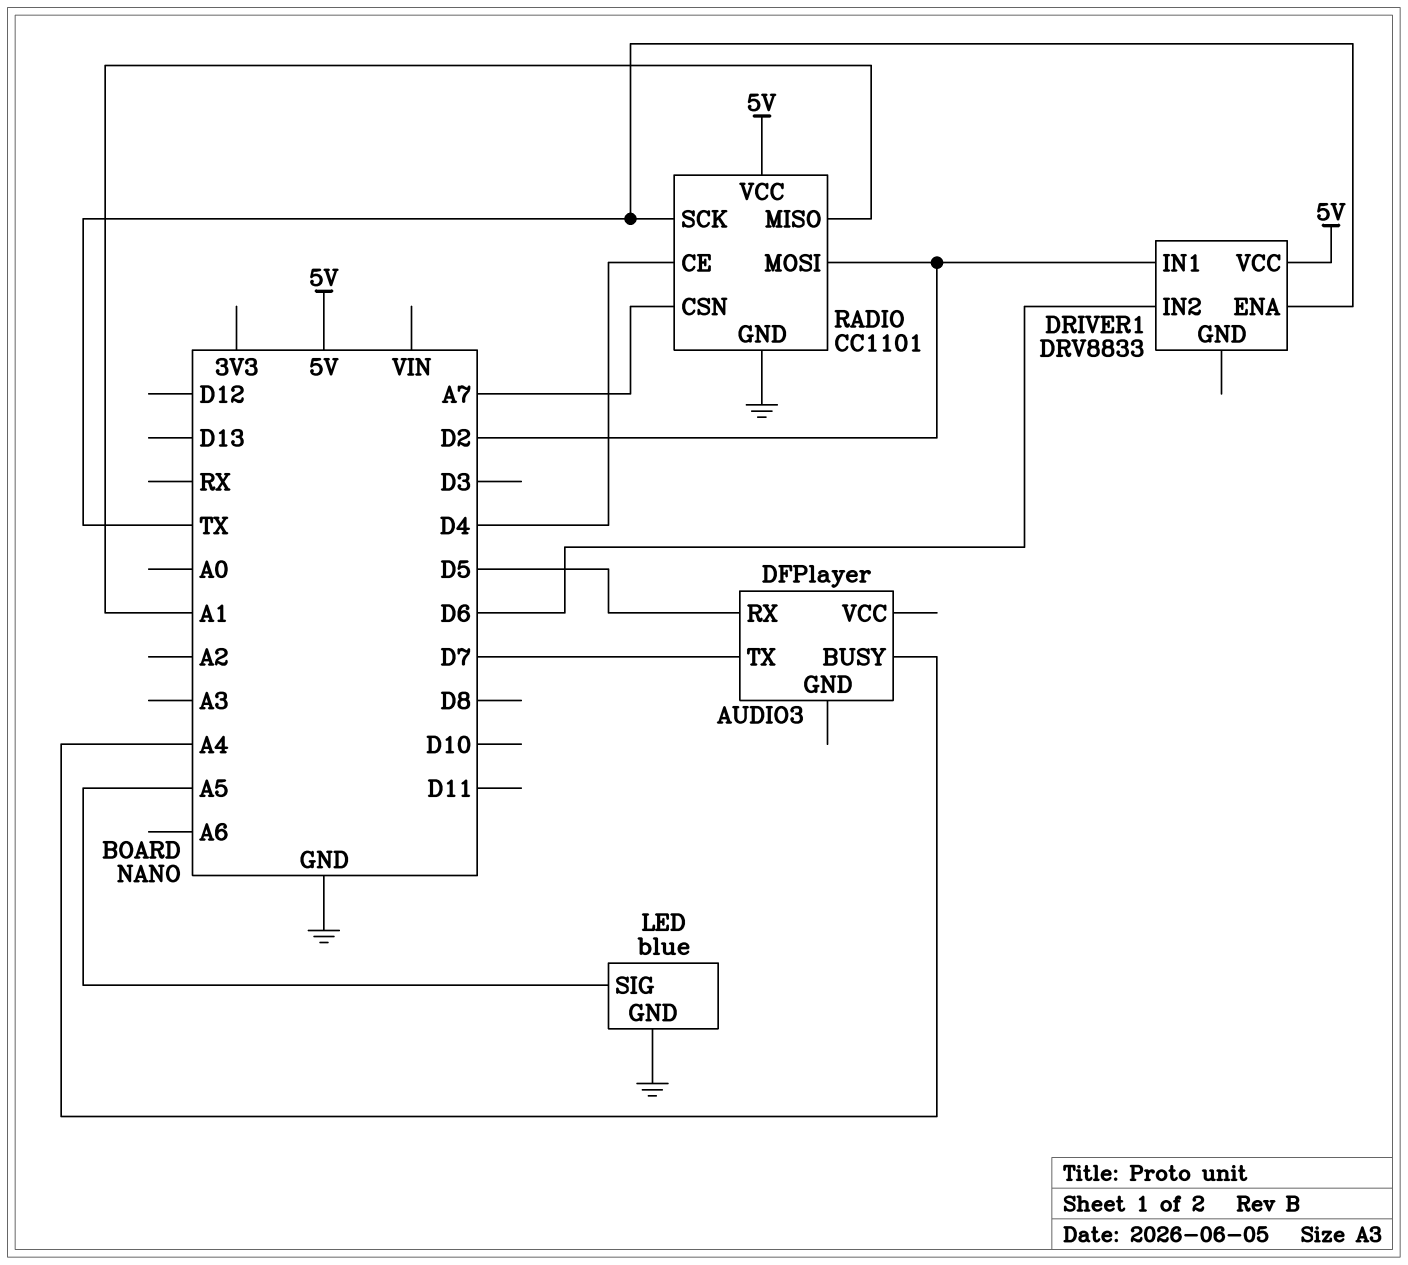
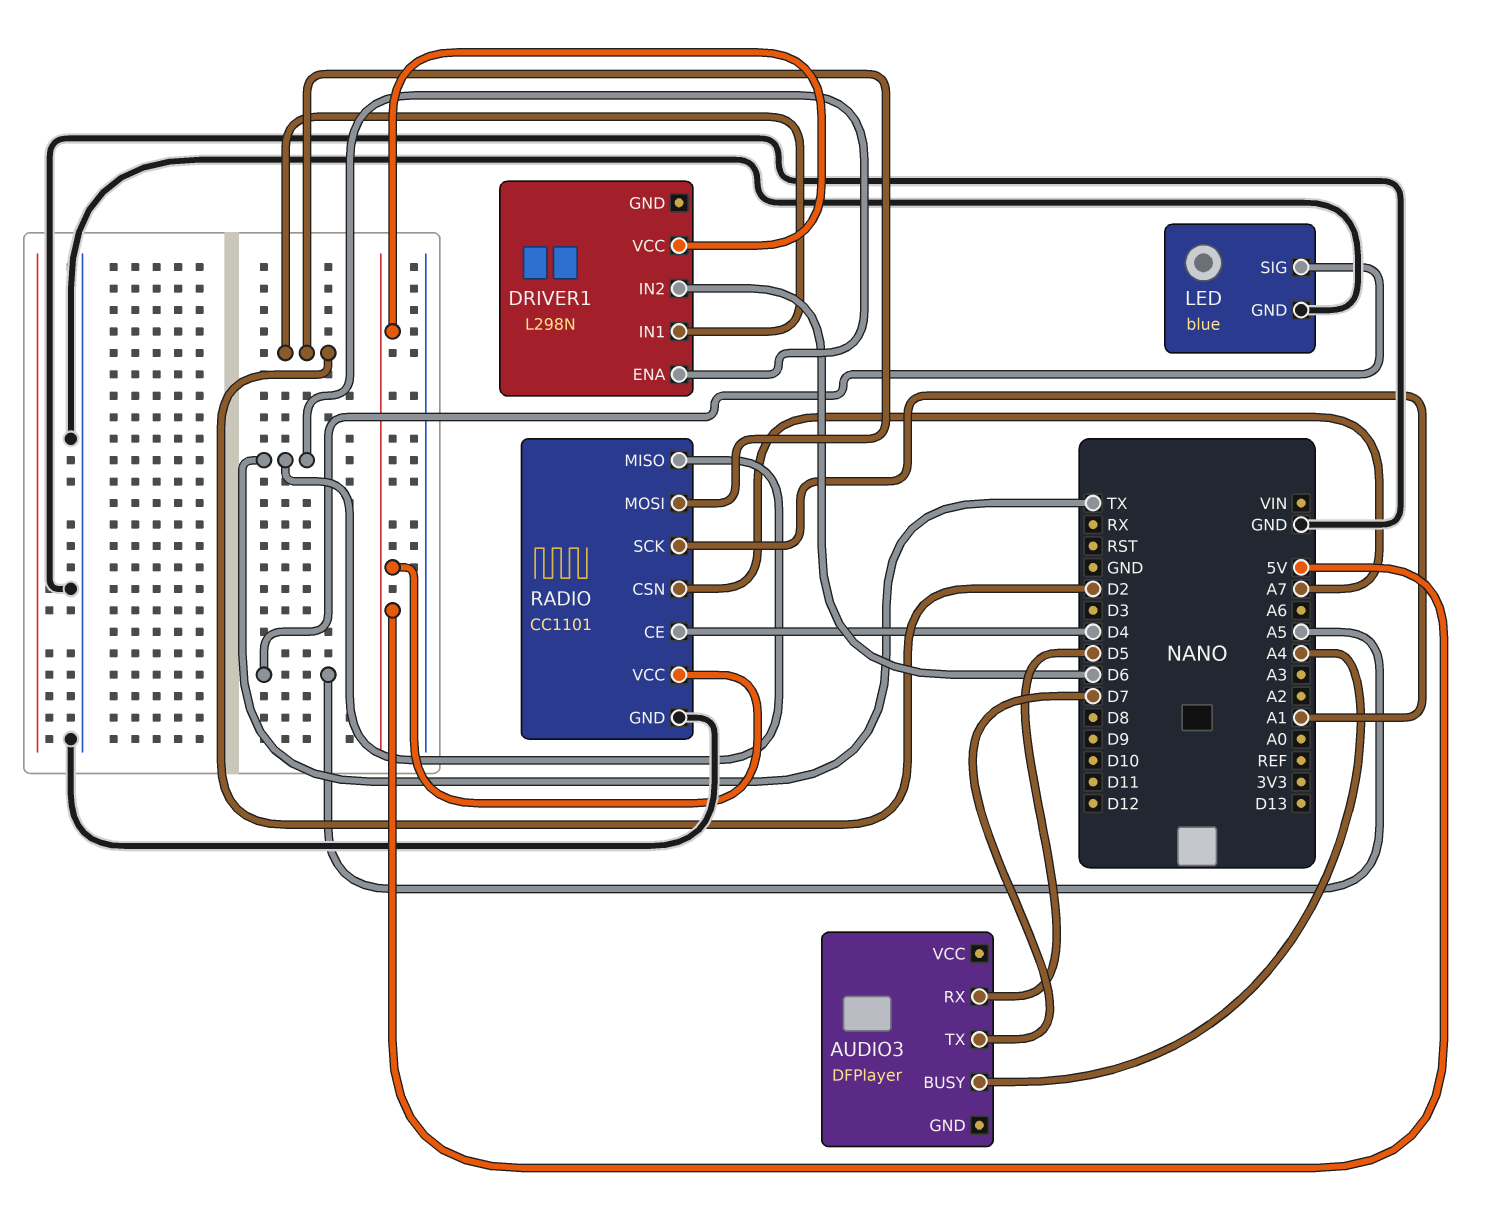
DRIVER1: DRV8833 -> L298N
RADIO pin MISO: A1 -> TX
RADIO pin SCK: TX -> A1

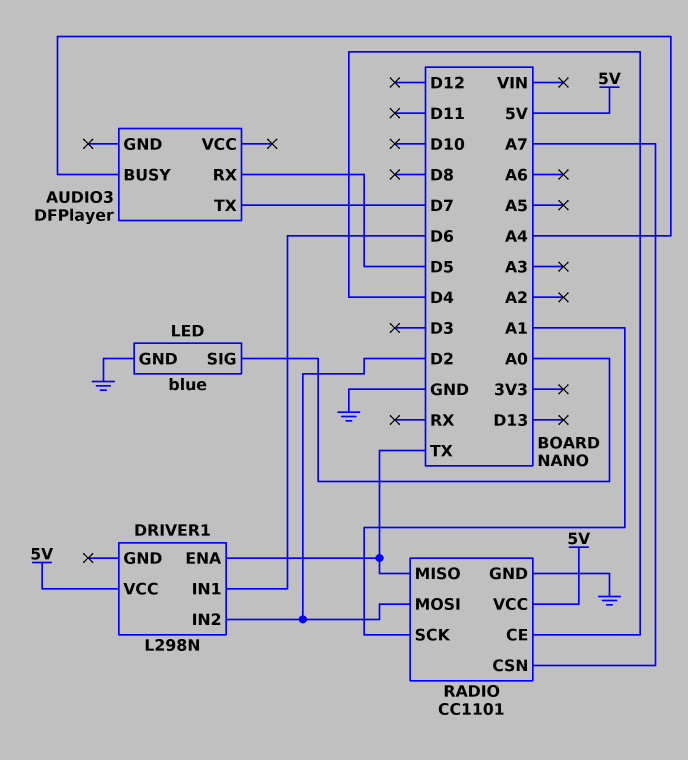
DRIVER1 pin IN1: D2 -> D6
DRIVER1 pin IN2: D6 -> D2
LED pin SIG: A5 -> A0

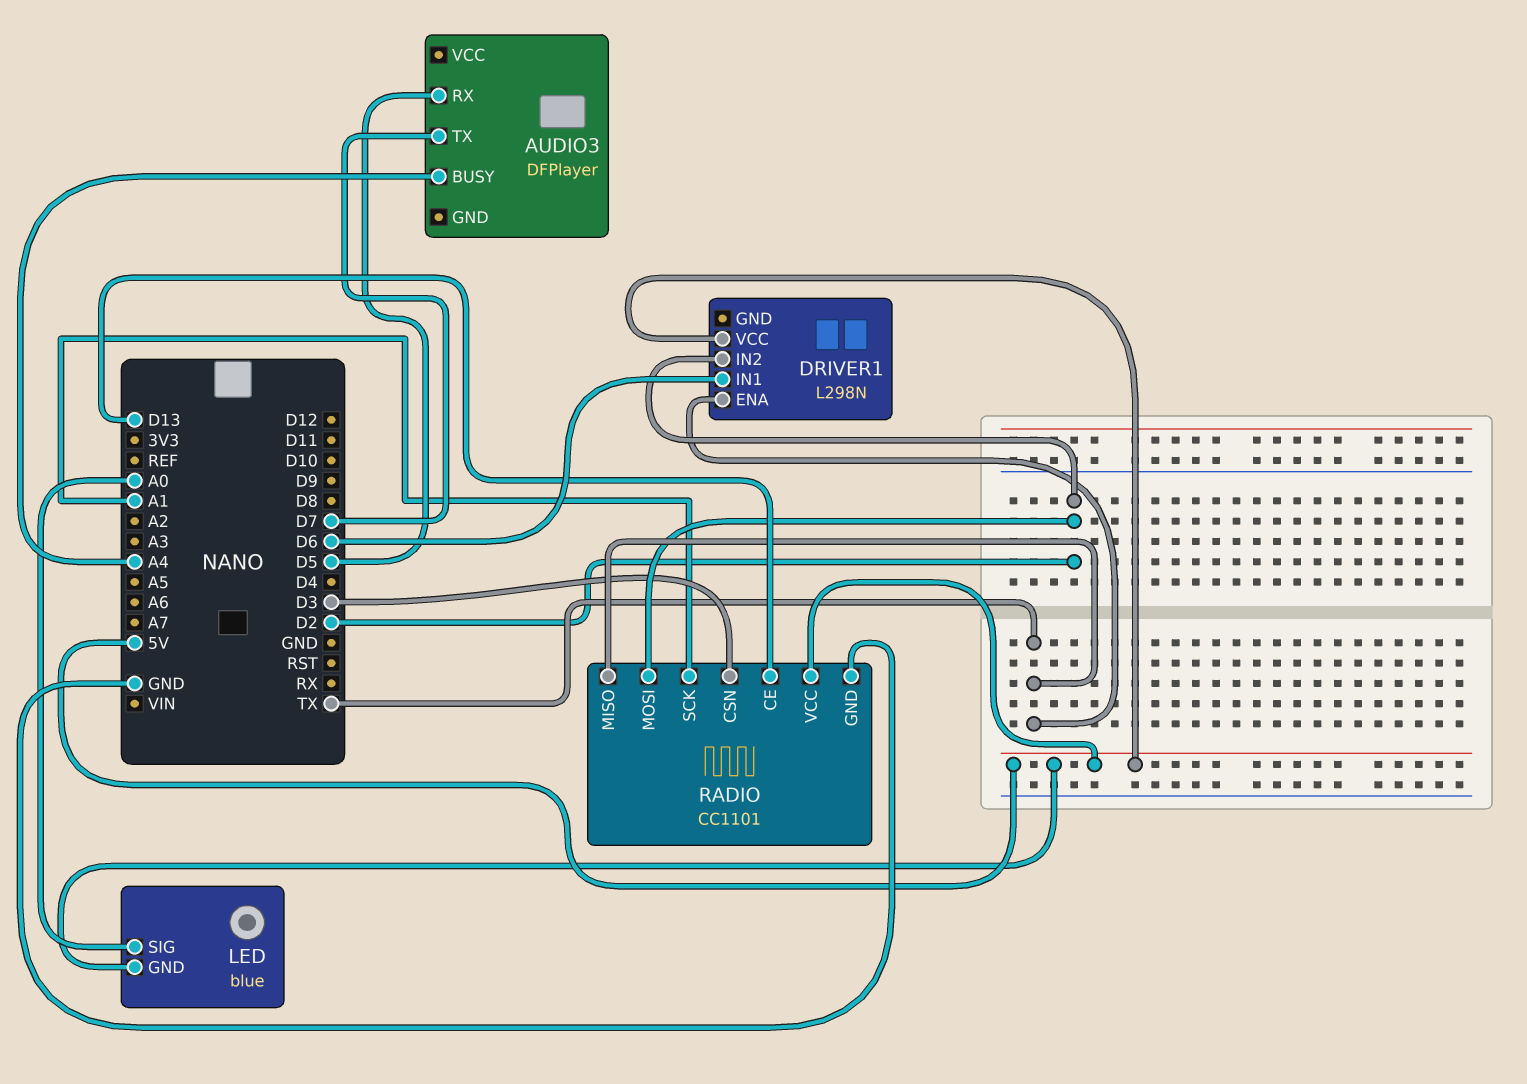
LED pin GND: GND -> 5V
RADIO pin CE: D4 -> D13
RADIO pin CSN: A7 -> D3

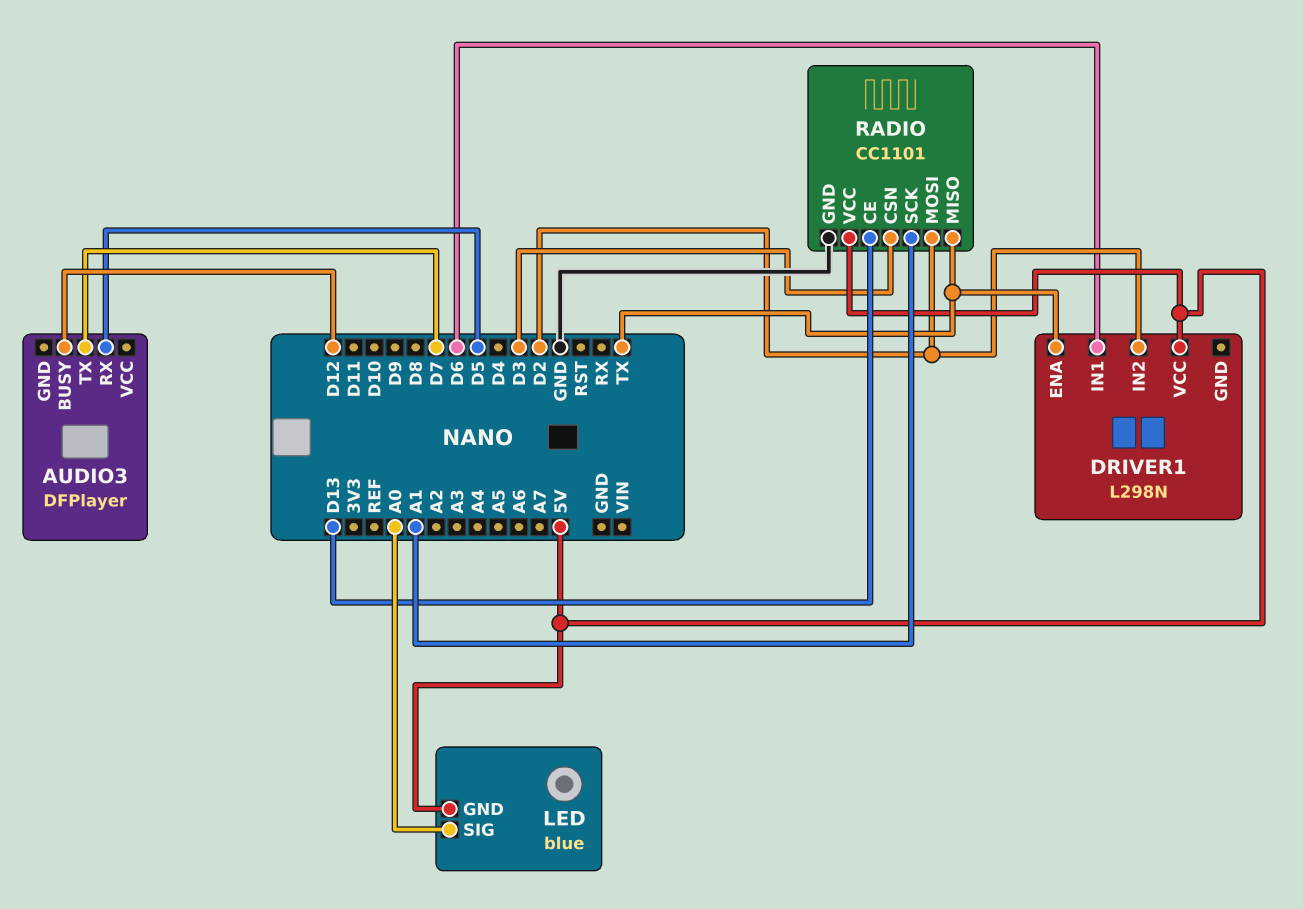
AUDIO3 pin BUSY: A4 -> D12

